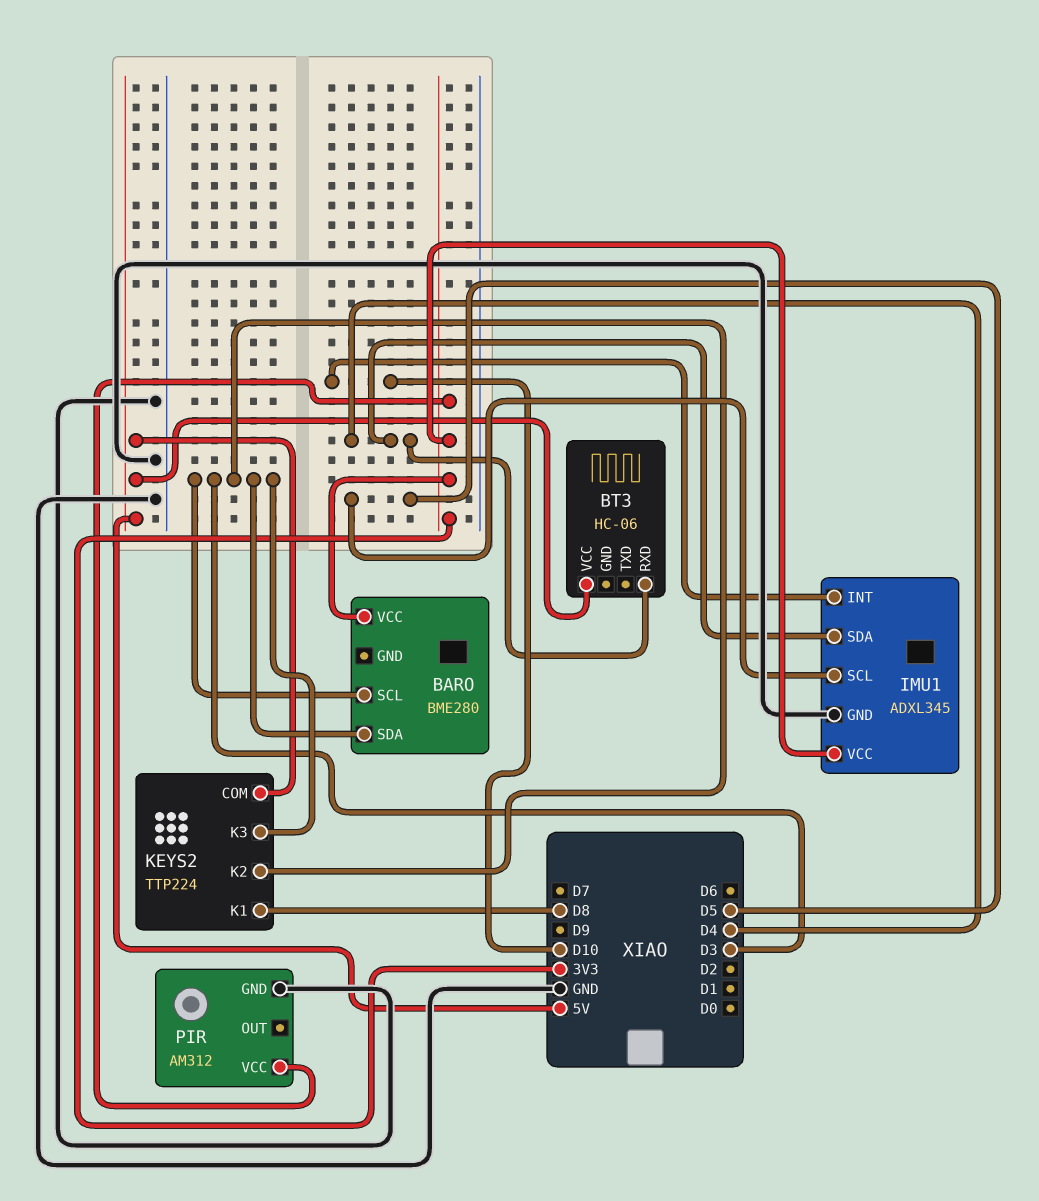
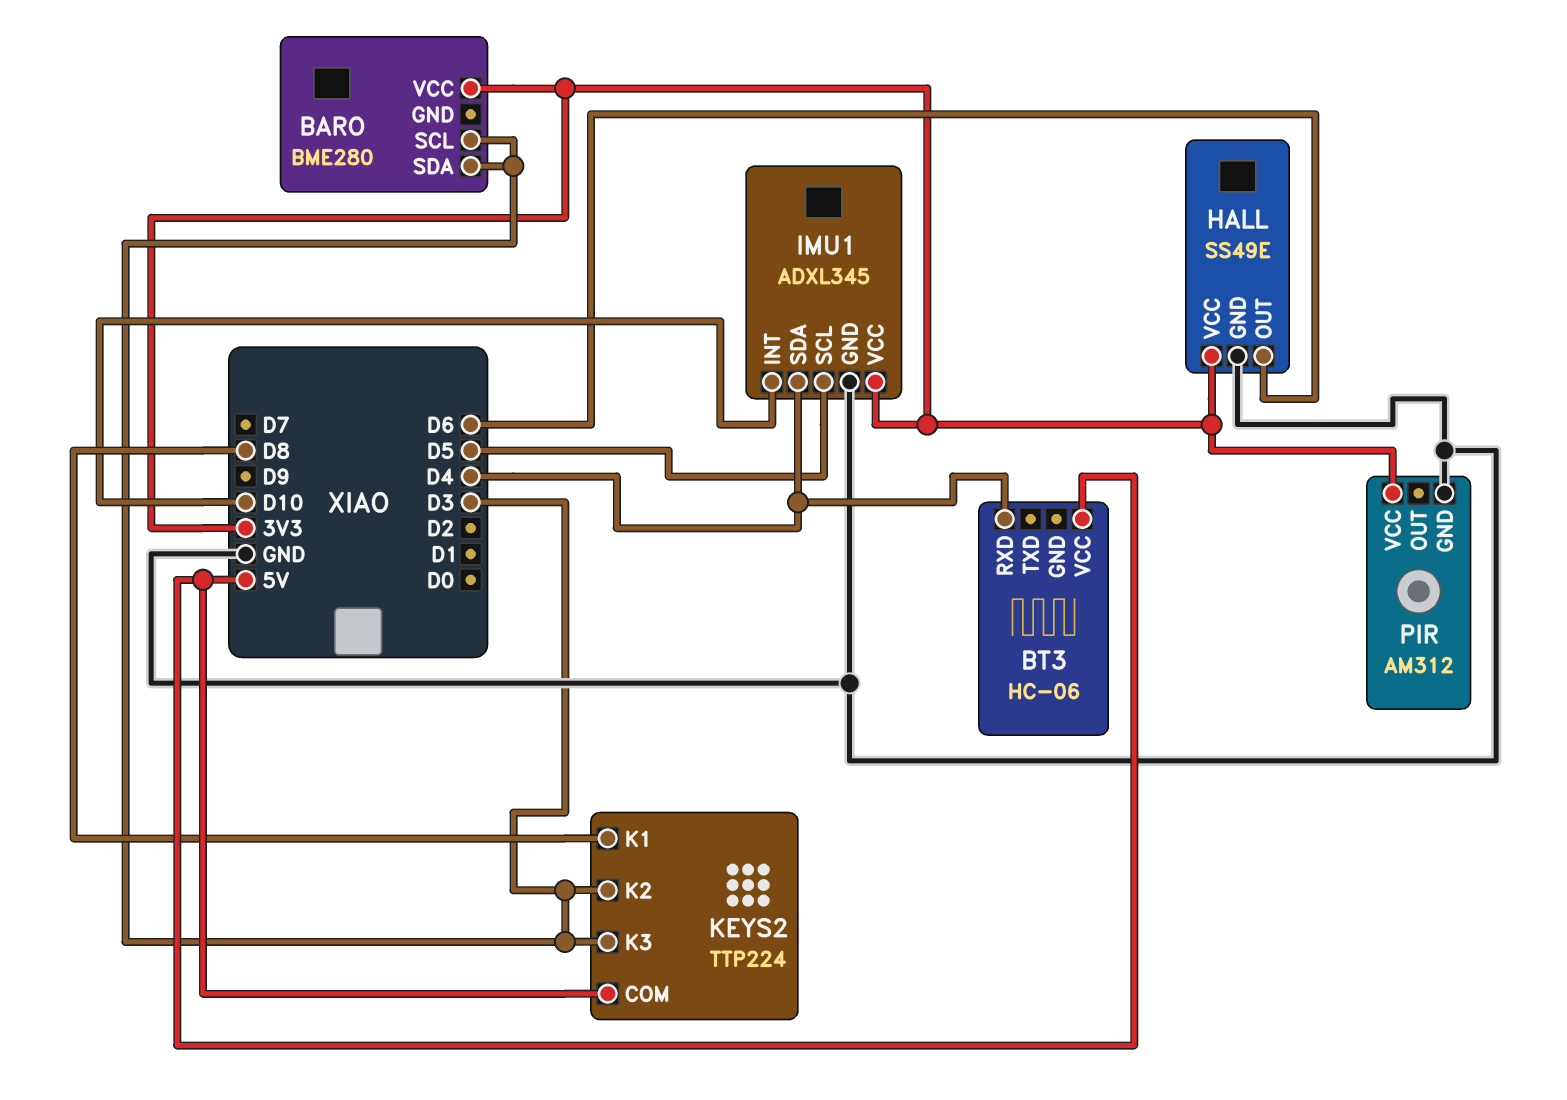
HALL: none -> SS49E
HALL pin GND: none -> GND
HALL pin OUT: none -> D6
HALL pin VCC: none -> 3V3

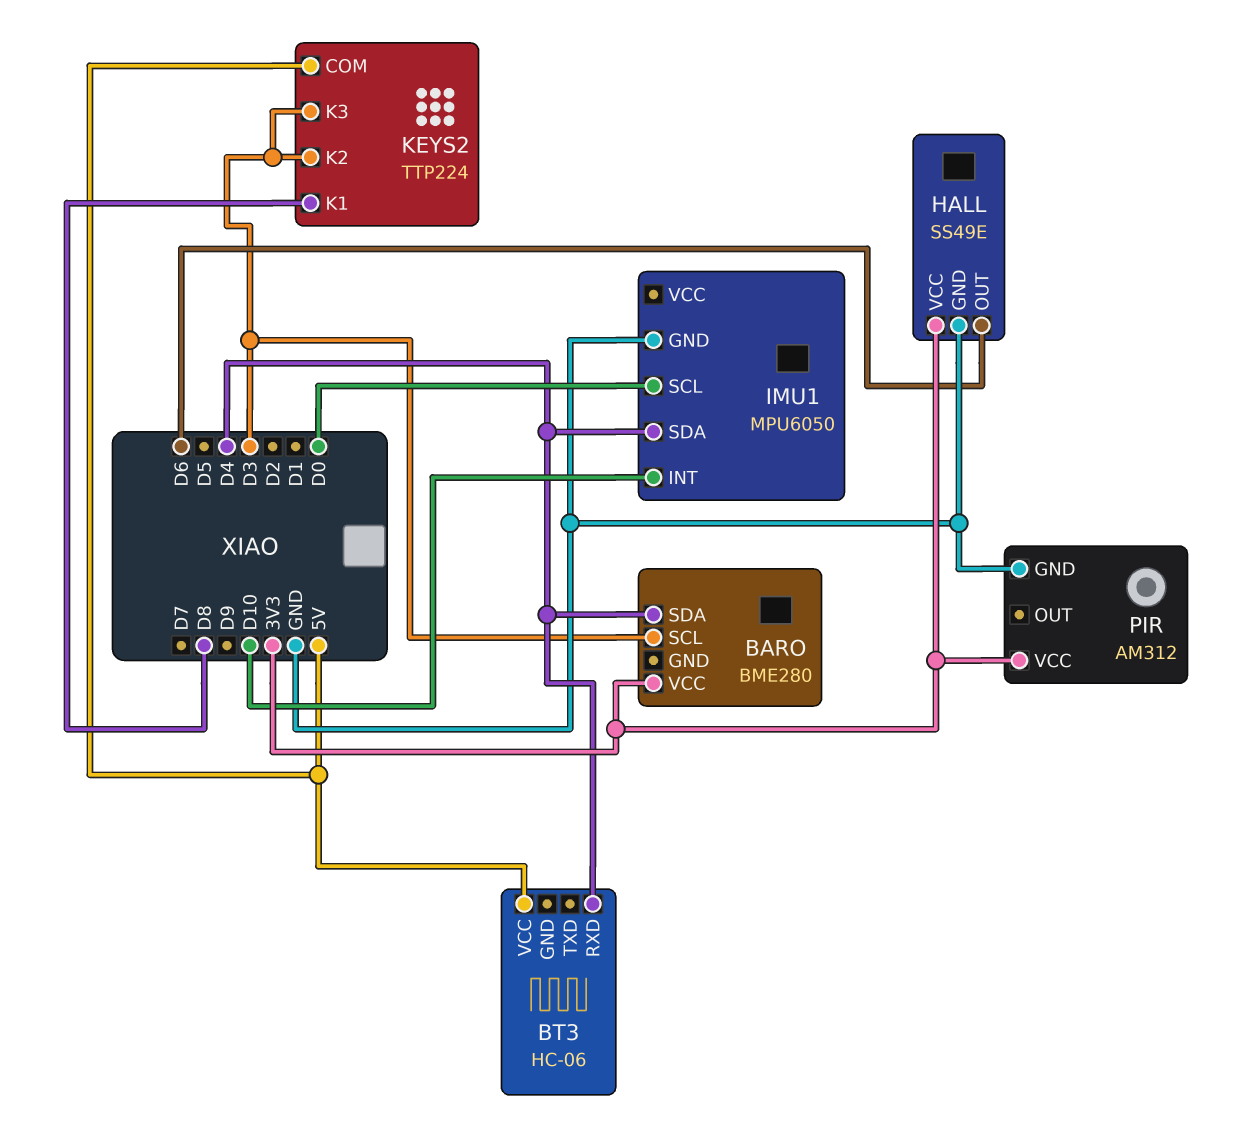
BARO pin SDA: D3 -> D4
IMU1: ADXL345 -> MPU6050
IMU1 pin SCL: D5 -> D0
IMU1 pin VCC: 3V3 -> none

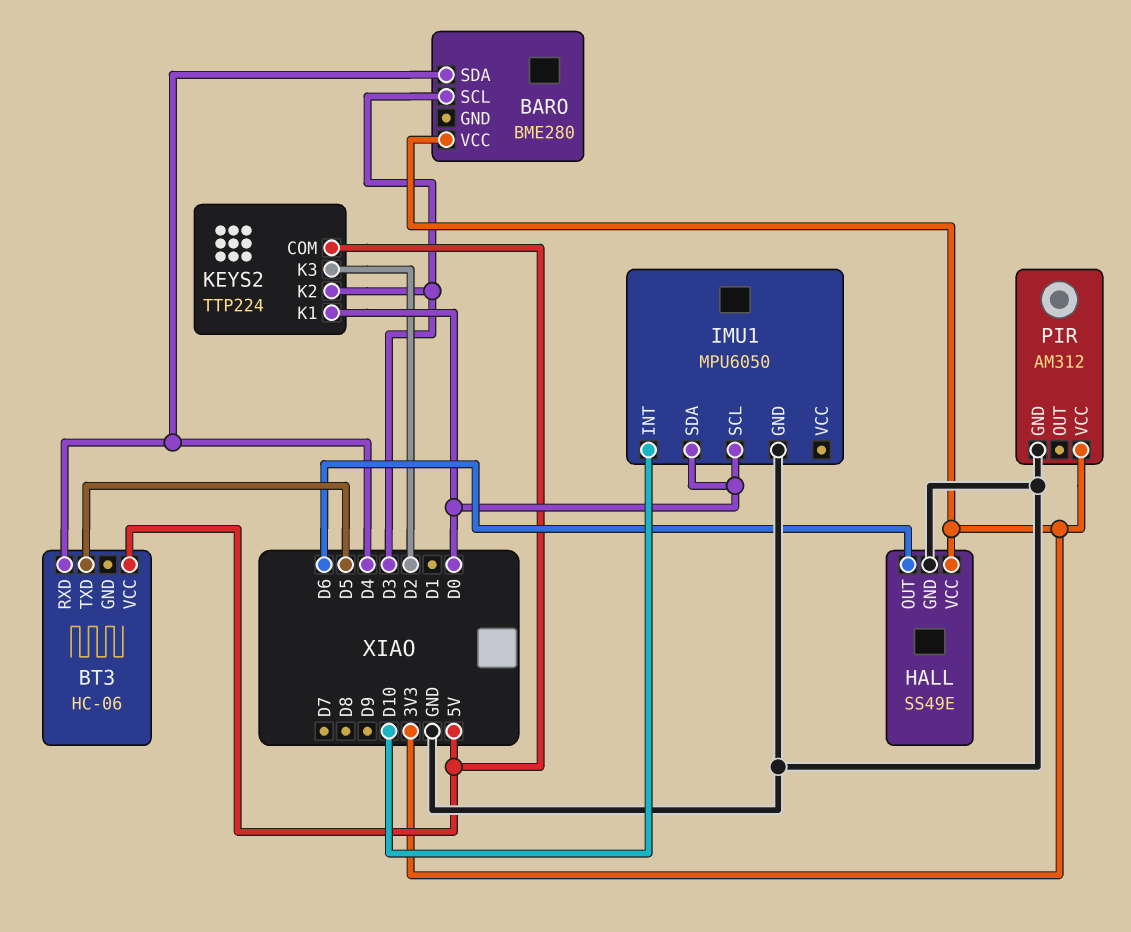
BT3 pin TXD: none -> D5
IMU1 pin SDA: D4 -> D0
KEYS2 pin K1: D8 -> D0
KEYS2 pin K3: D3 -> D2

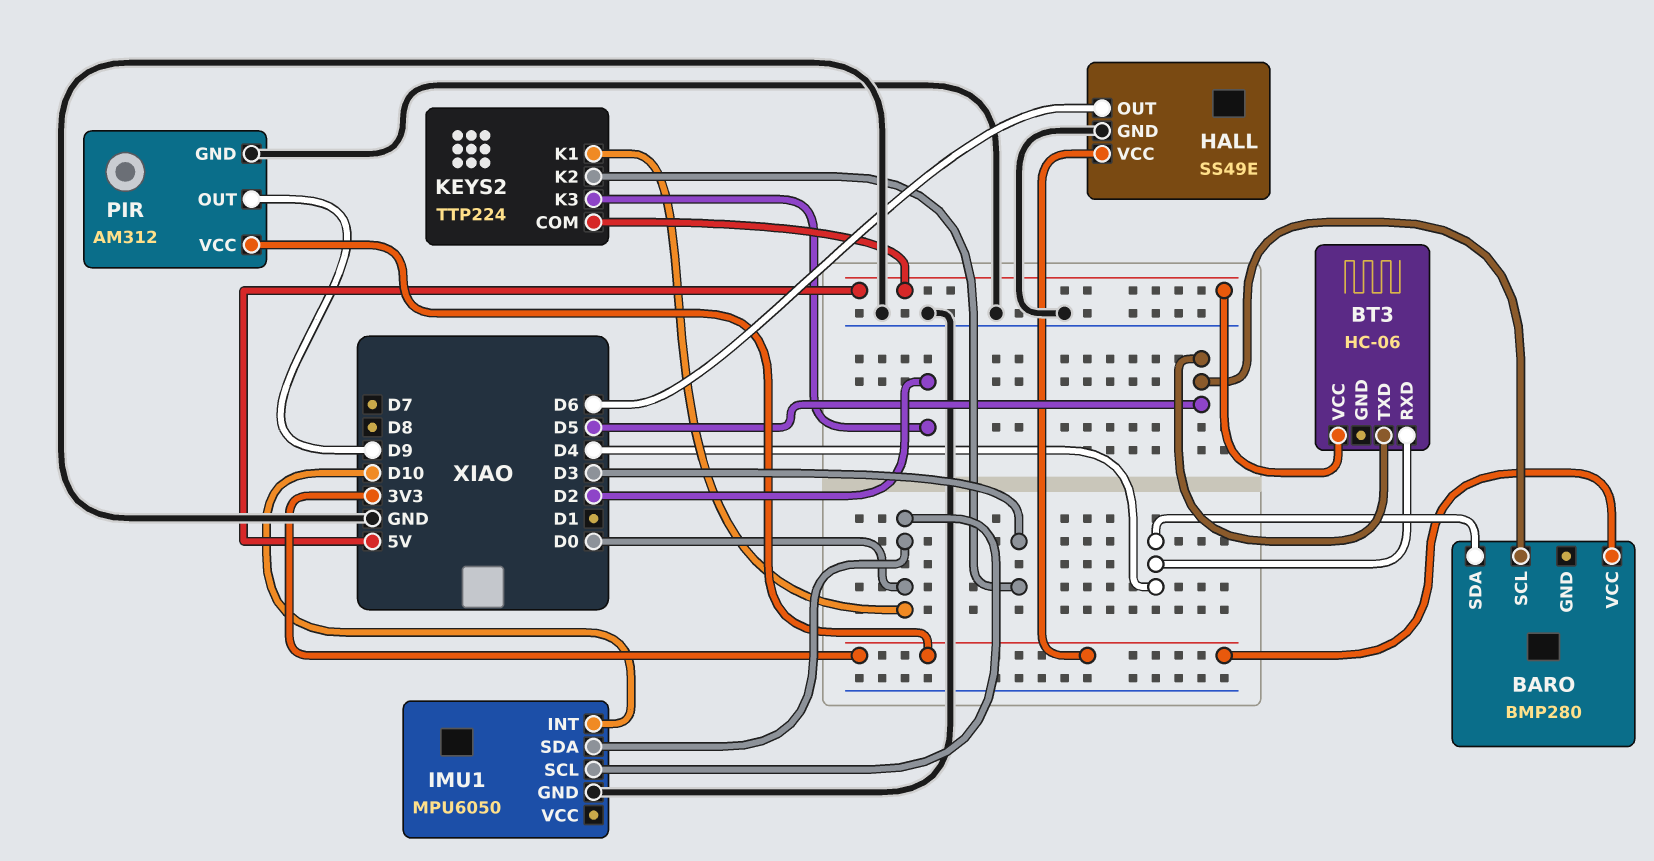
BARO: BME280 -> BMP280
BARO pin SCL: D3 -> D5
PIR pin OUT: none -> D9

